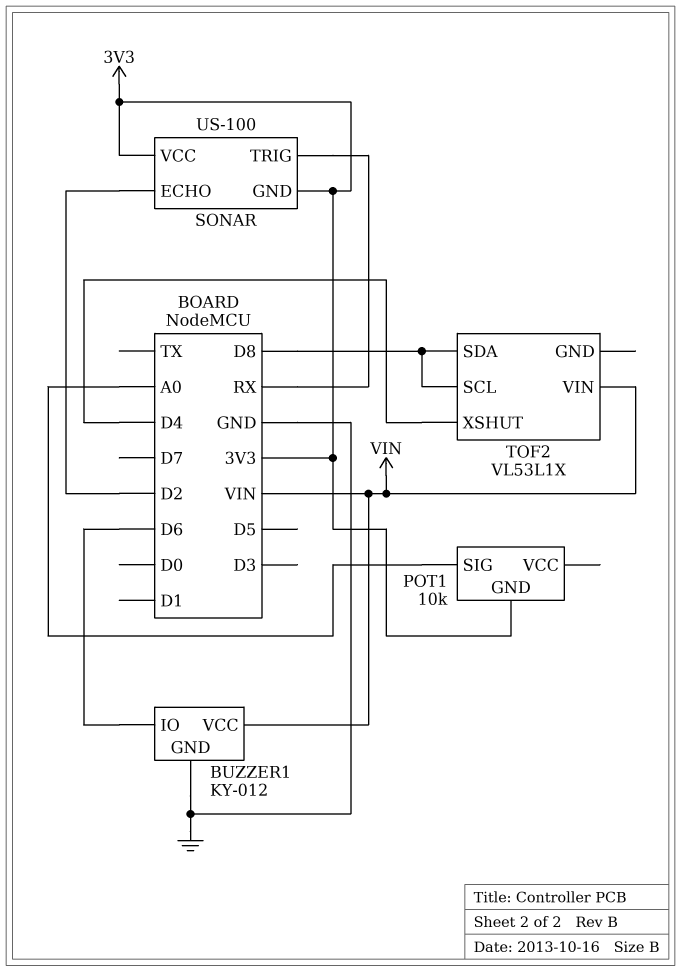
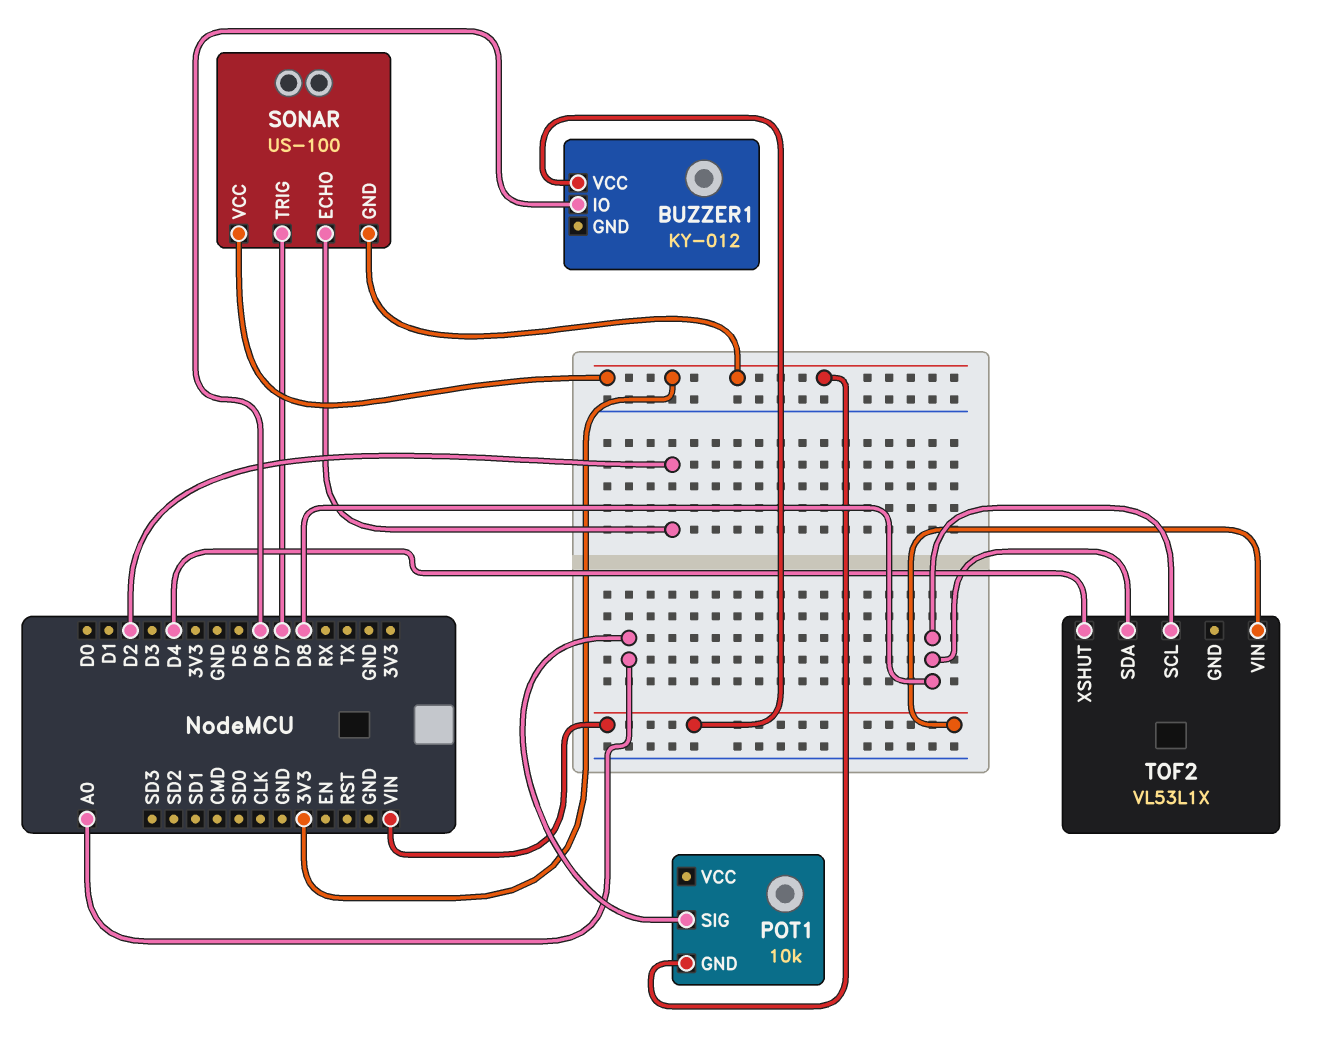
BUZZER1 pin GND: GND -> none
SONAR pin TRIG: RX -> D7

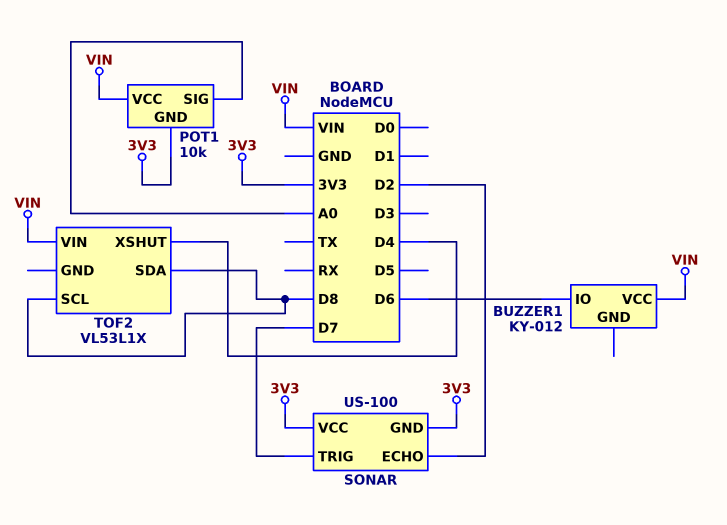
POT1 pin VCC: none -> VIN

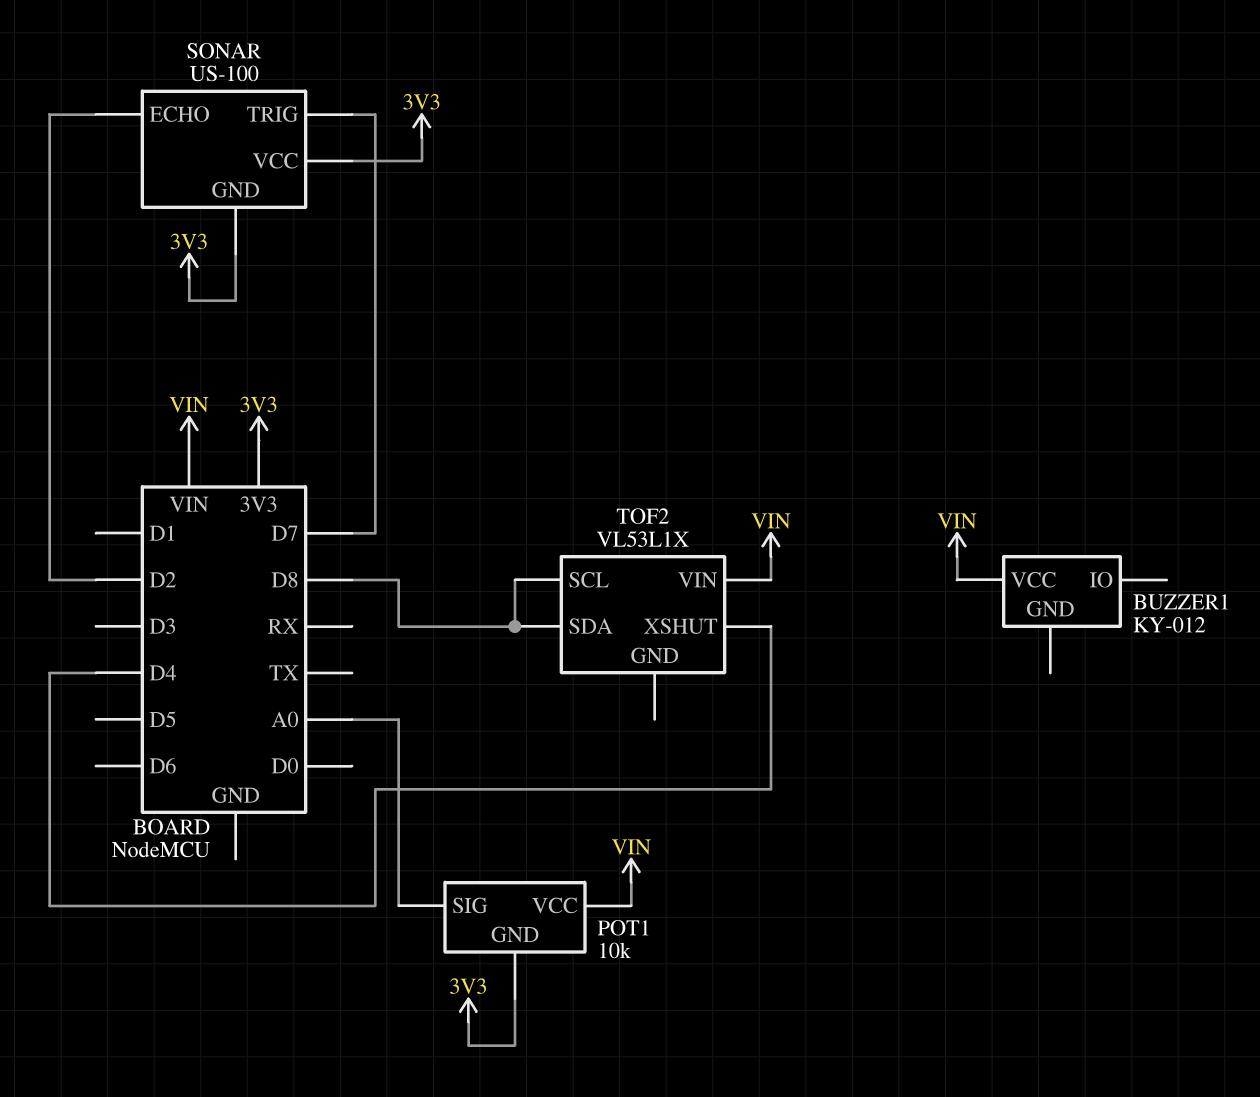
BUZZER1 pin IO: D6 -> none

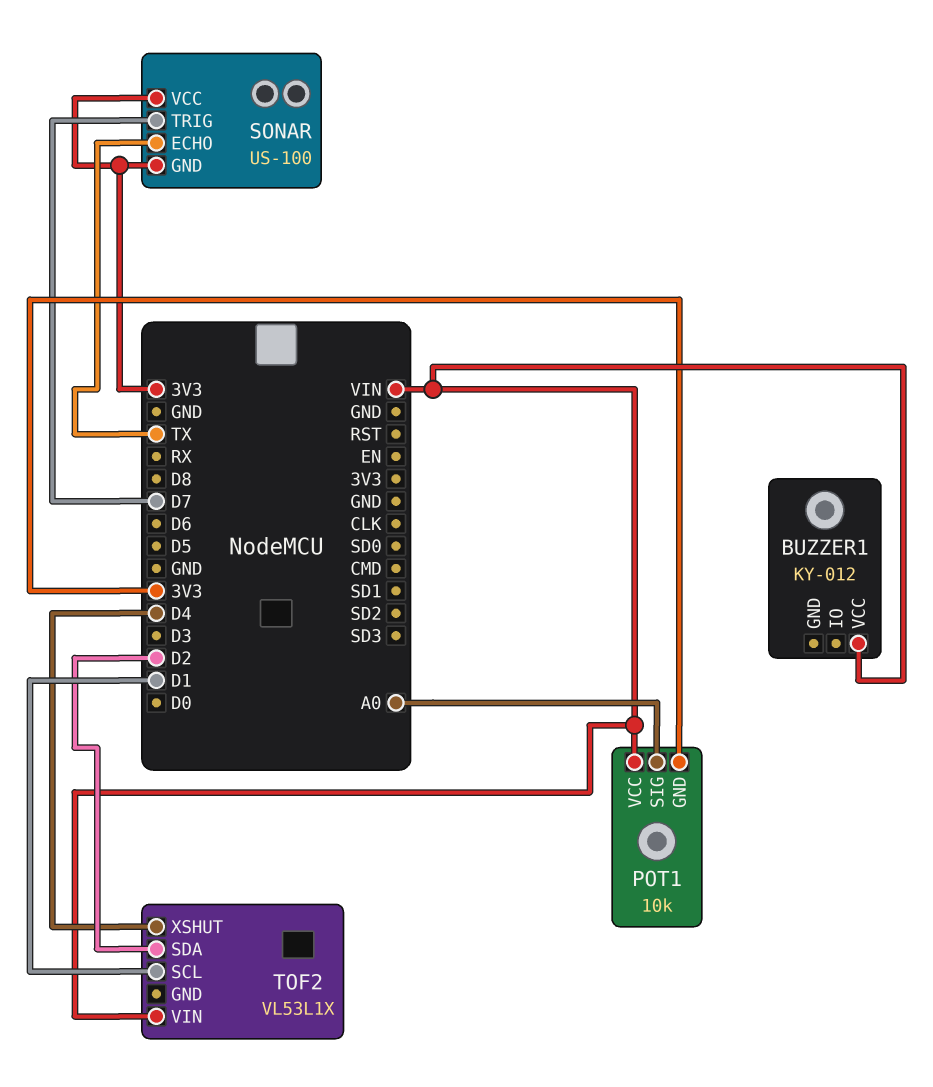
SONAR pin ECHO: D2 -> TX
TOF2 pin SCL: D8 -> D1
TOF2 pin SDA: D8 -> D2

